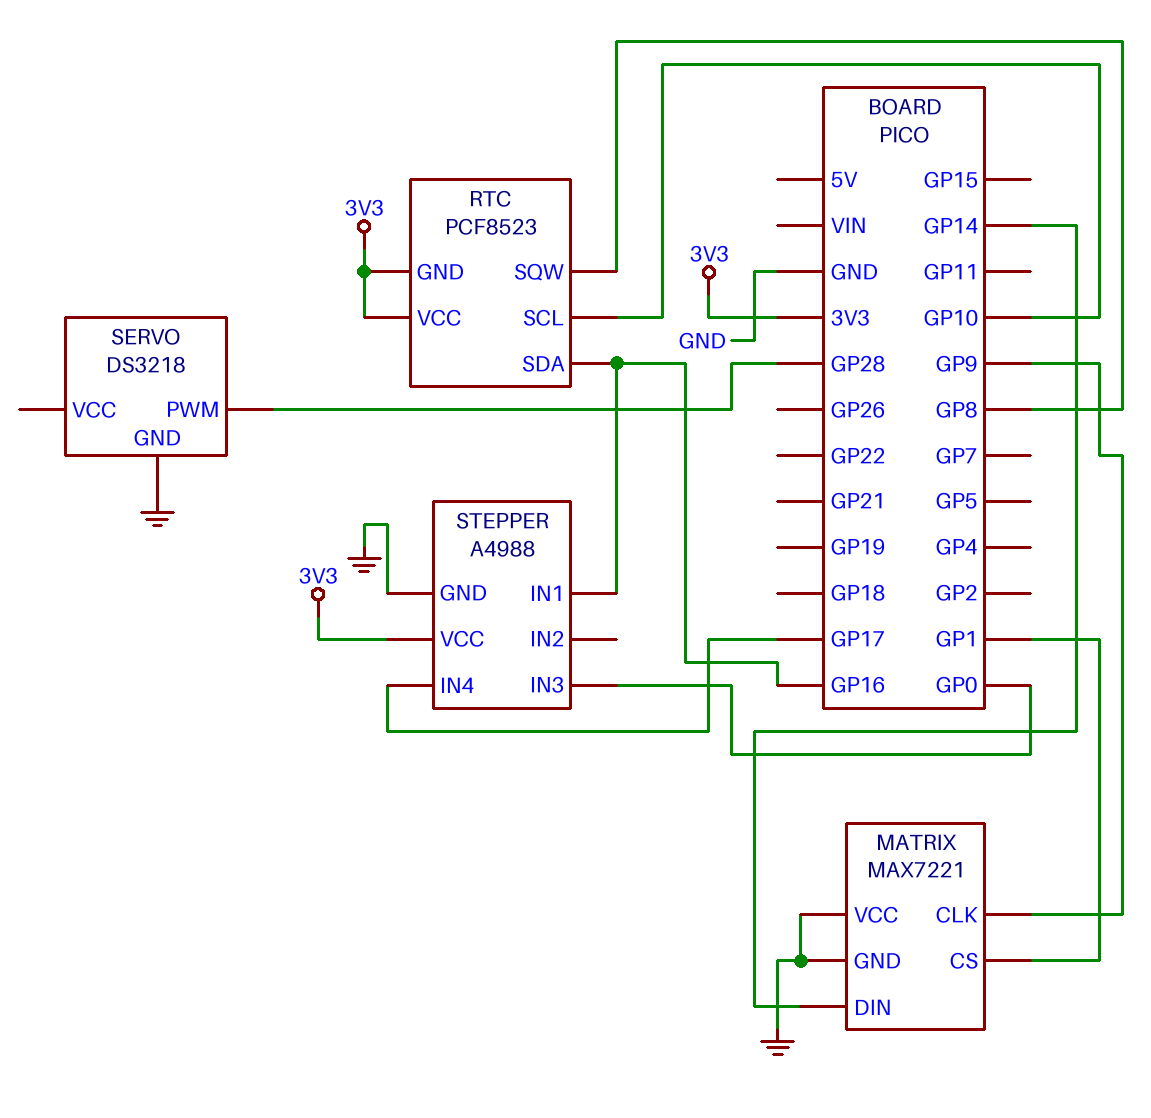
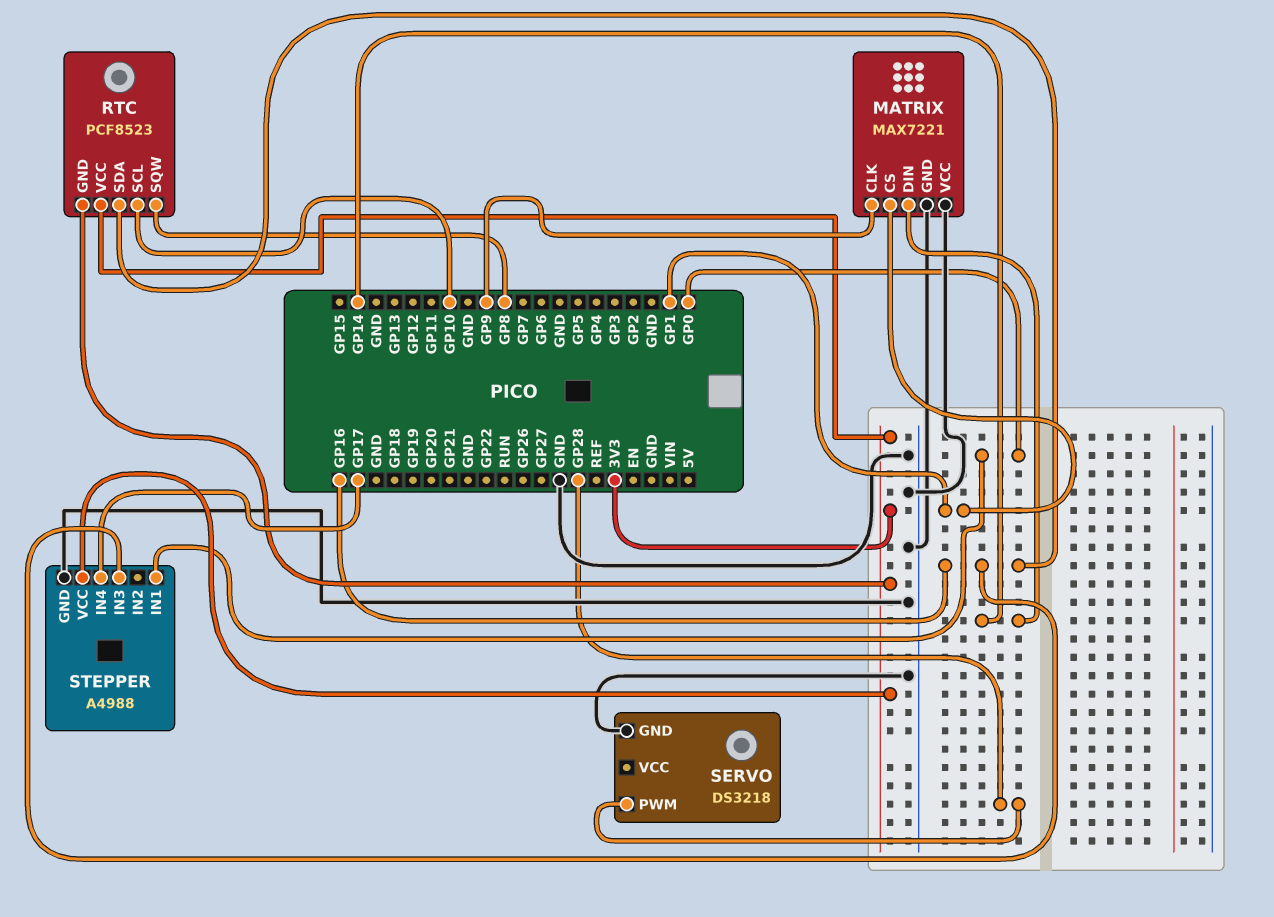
STEPPER pin IN1: GP16 -> GP0
STEPPER pin IN3: GP0 -> GP16

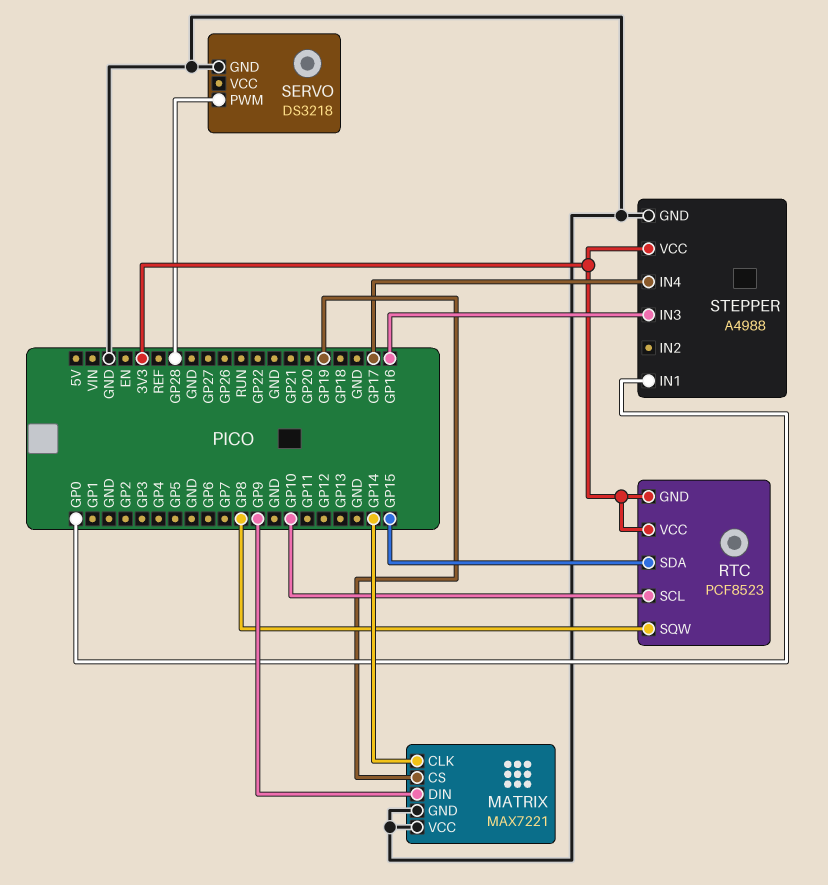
MATRIX pin CLK: GP9 -> GP14
MATRIX pin CS: GP1 -> GP19
MATRIX pin DIN: GP14 -> GP9
RTC pin SDA: GP16 -> GP15

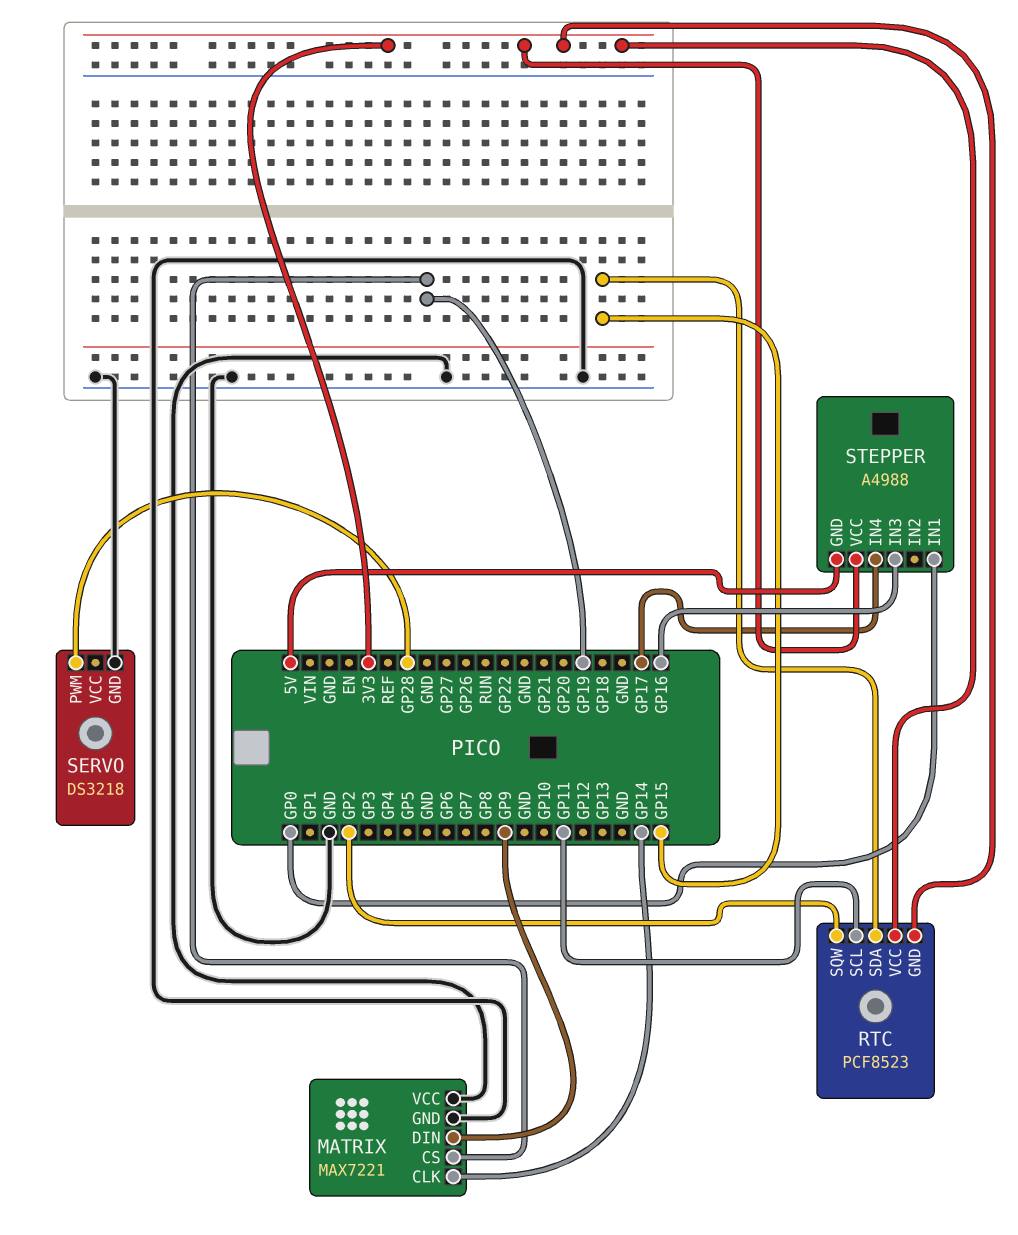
RTC pin SCL: GP10 -> GP11
RTC pin SQW: GP8 -> GP2
STEPPER pin GND: GND -> 5V

